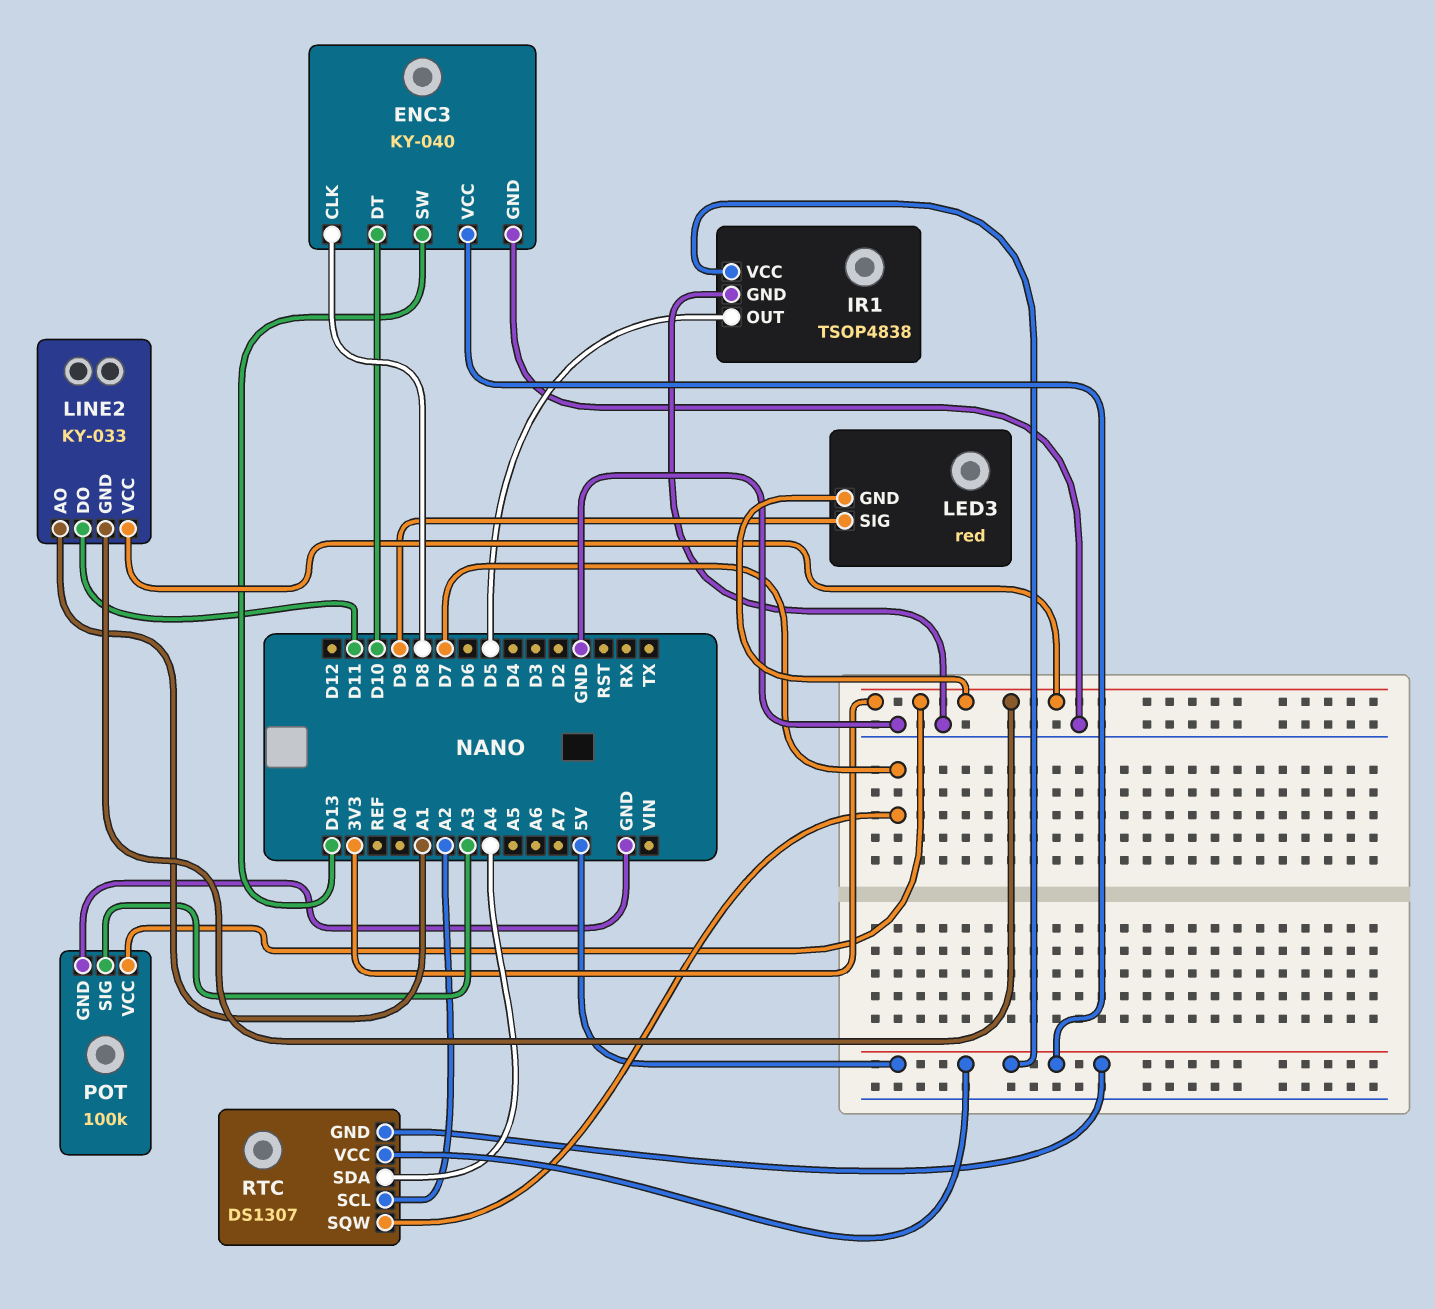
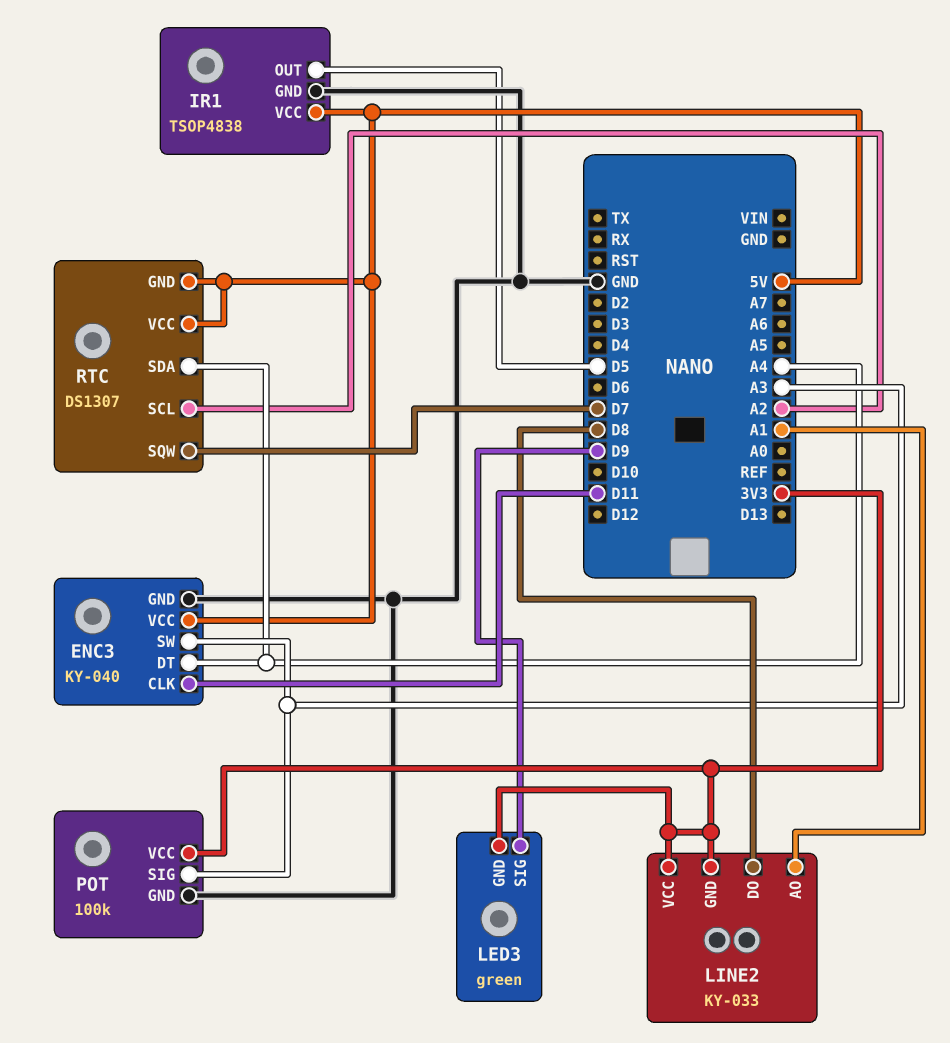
ENC3 pin CLK: D8 -> D11
ENC3 pin DT: D10 -> A4
ENC3 pin SW: D13 -> A3
LED3: red -> green
LINE2 pin DO: D11 -> D8

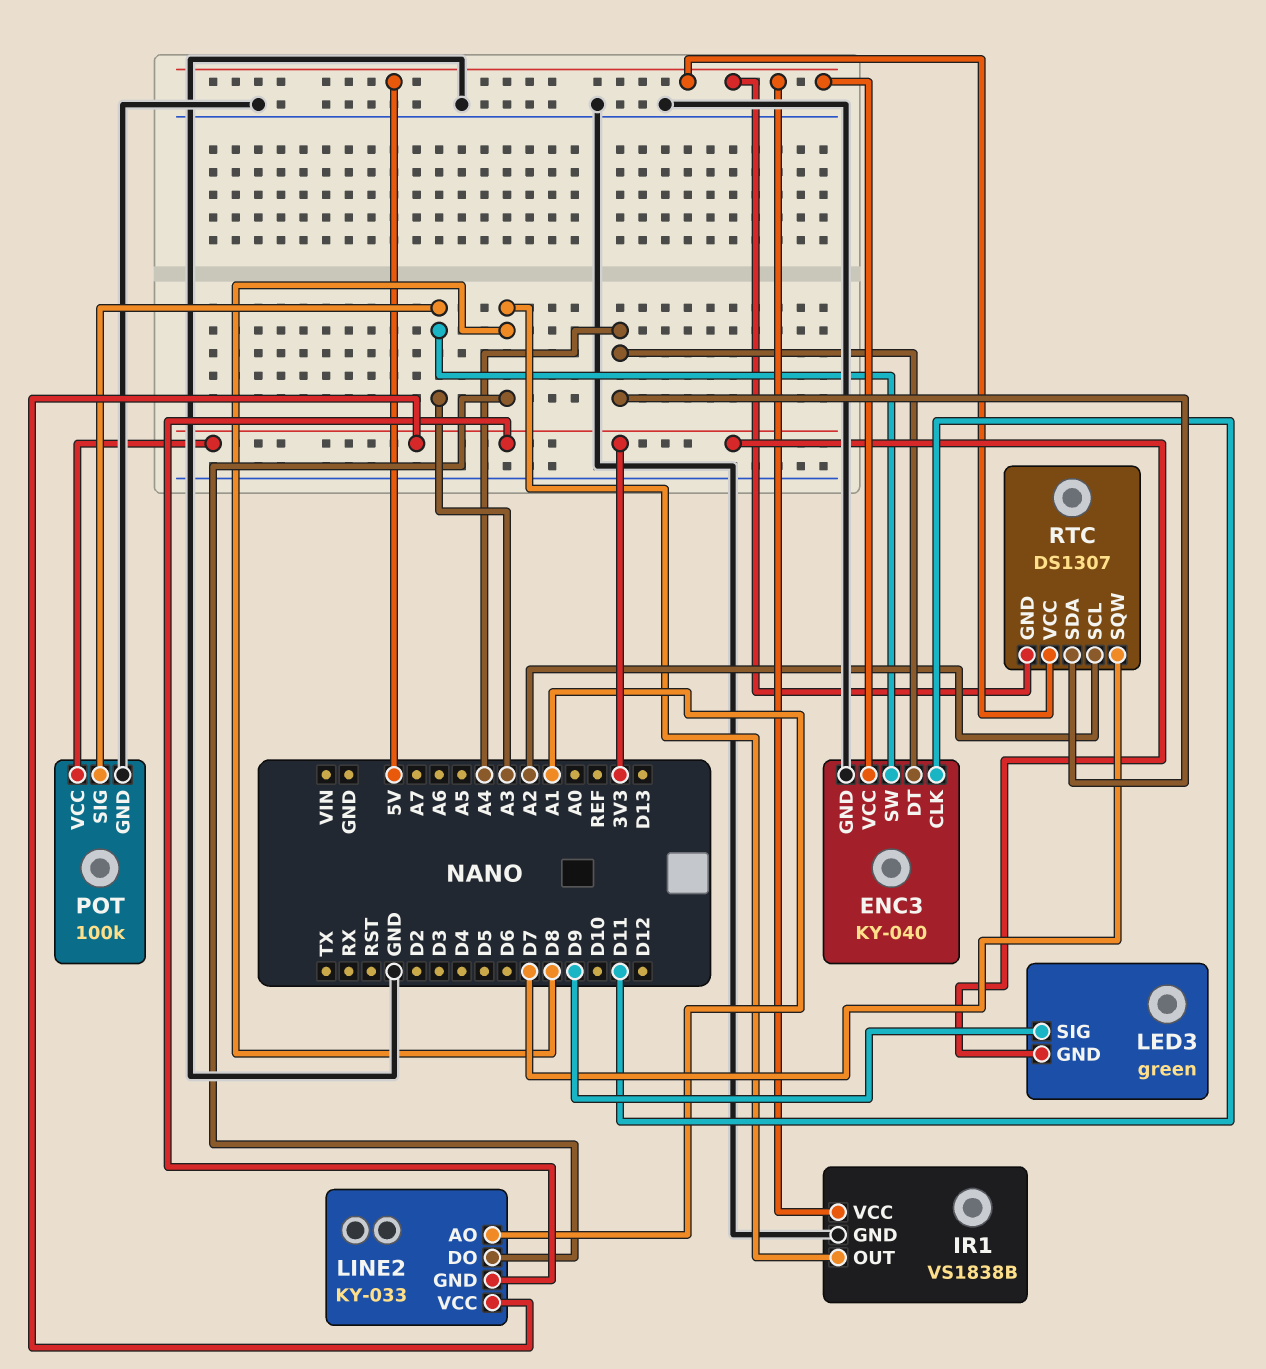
IR1: TSOP4838 -> VS1838B
IR1 pin OUT: D5 -> D8

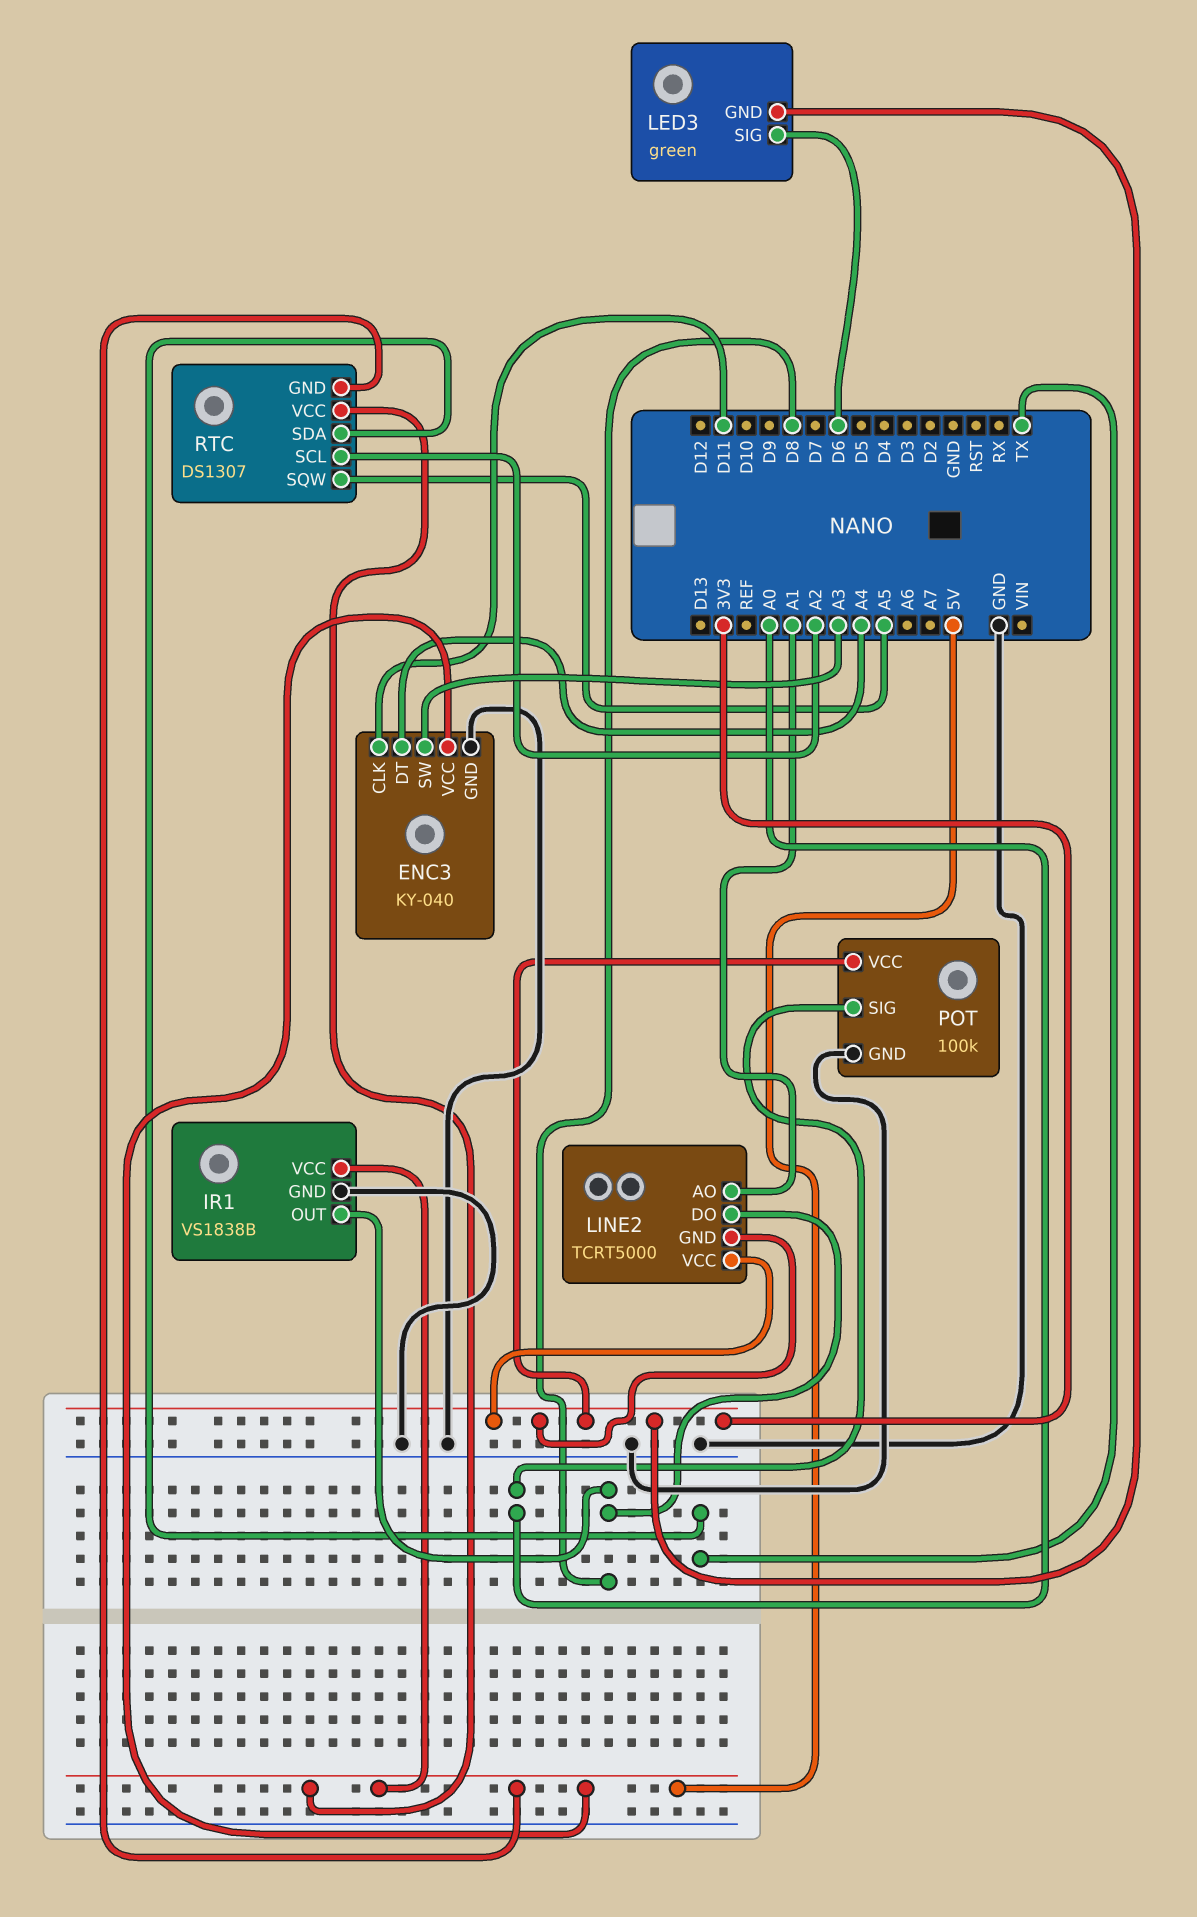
LED3 pin SIG: D9 -> D6
LINE2: KY-033 -> TCRT5000
POT pin SIG: A3 -> A0
RTC pin SDA: A4 -> TX
RTC pin SQW: D7 -> A5

